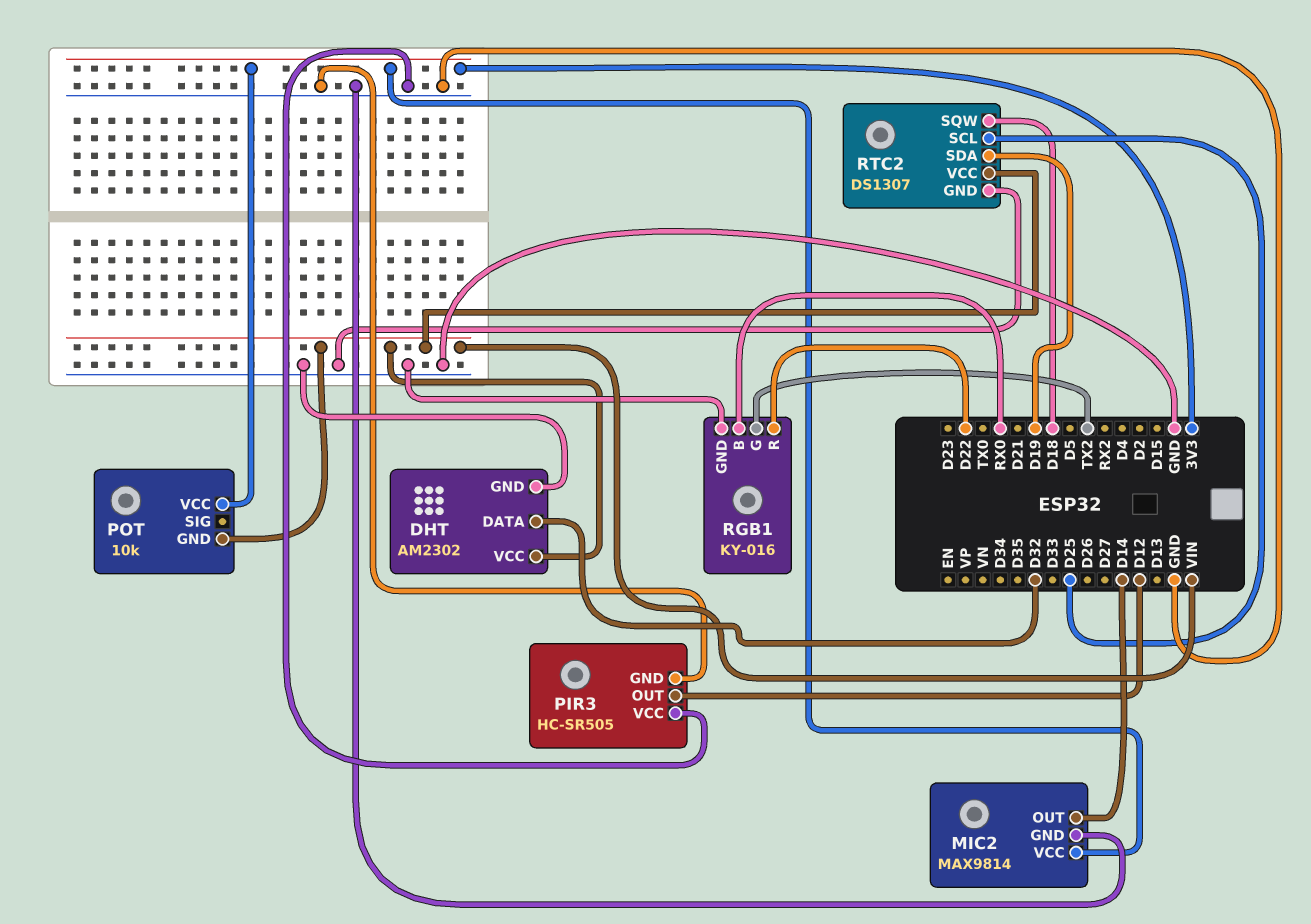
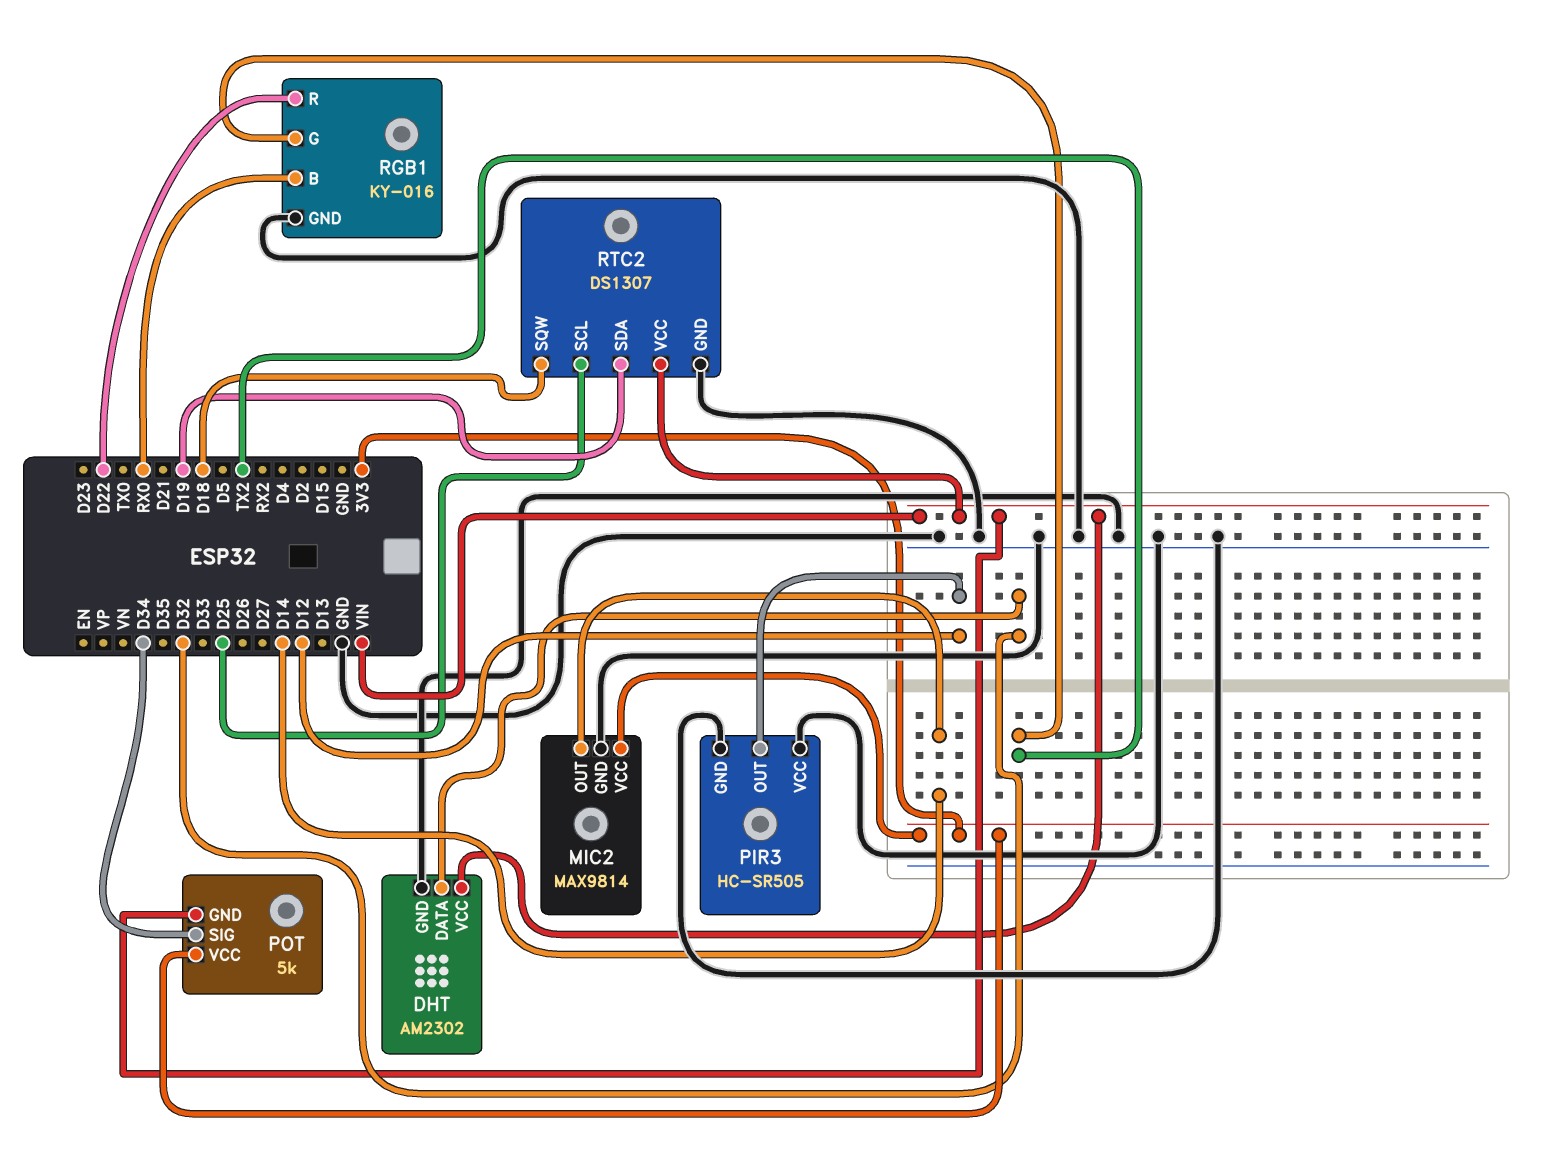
POT: 10k -> 5k
POT pin SIG: none -> D34

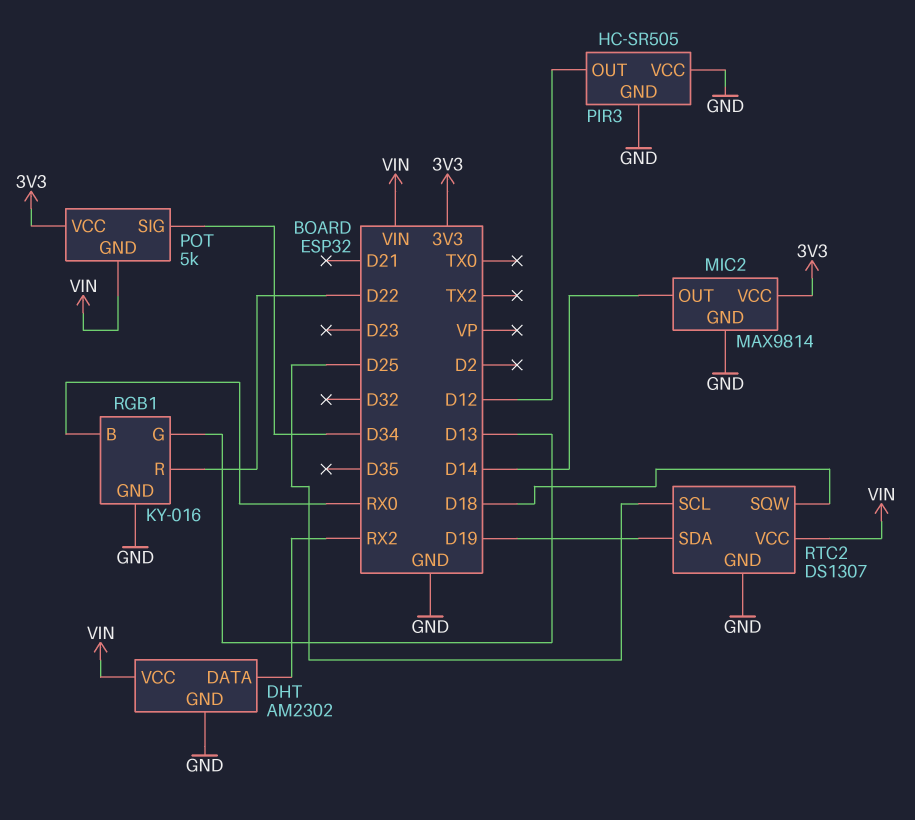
DHT pin DATA: D32 -> RX2
RGB1 pin G: TX2 -> D13

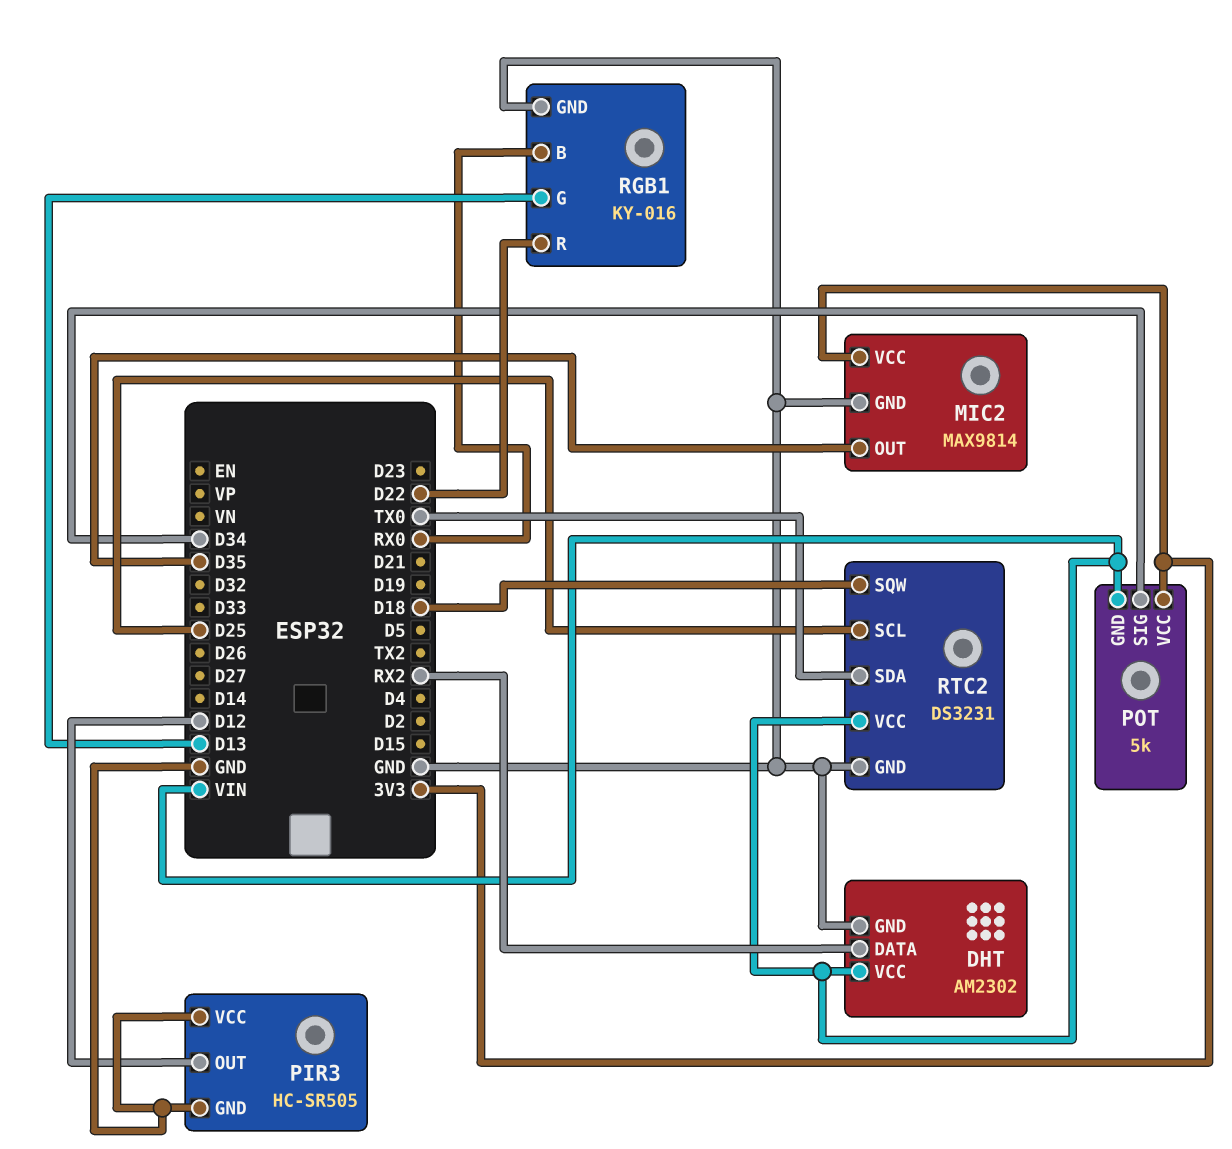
MIC2 pin OUT: D14 -> D35
RTC2: DS1307 -> DS3231
RTC2 pin SDA: D19 -> TX0

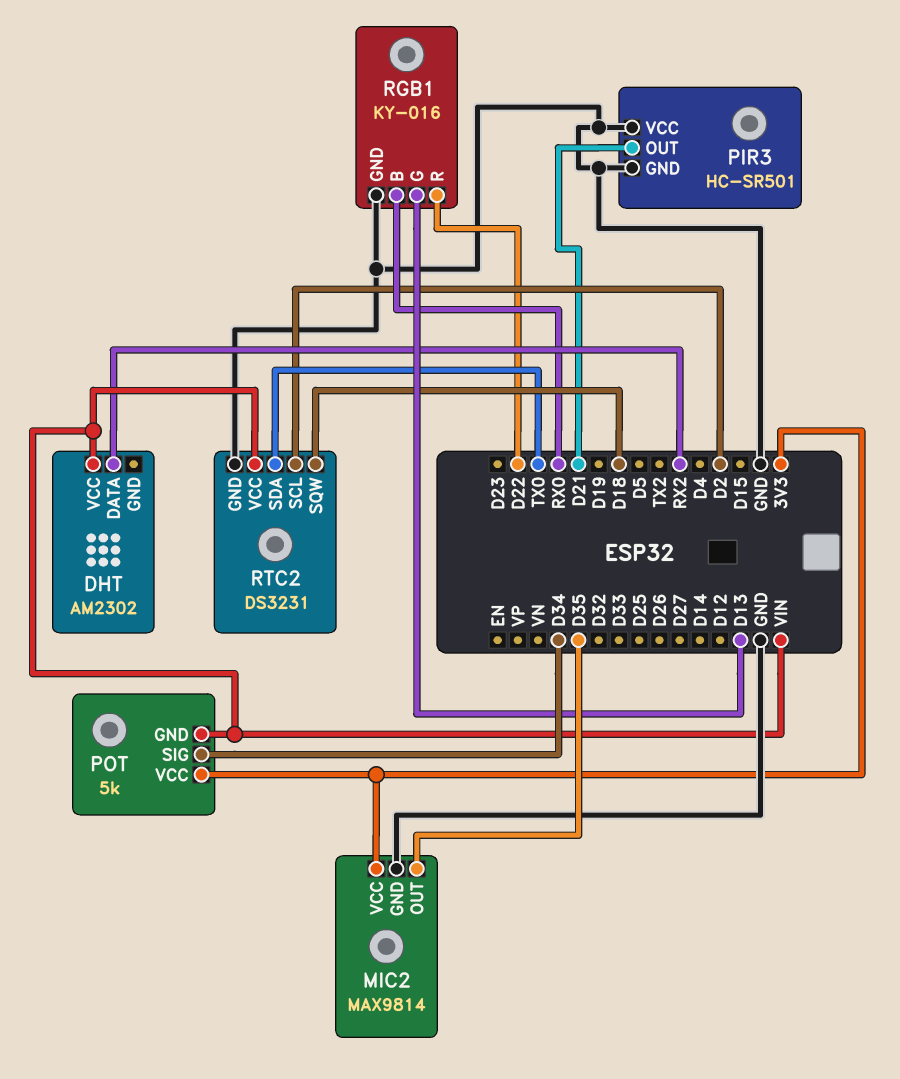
DHT pin GND: GND -> none
PIR3: HC-SR505 -> HC-SR501
PIR3 pin OUT: D12 -> D21
RTC2 pin SCL: D25 -> D2

